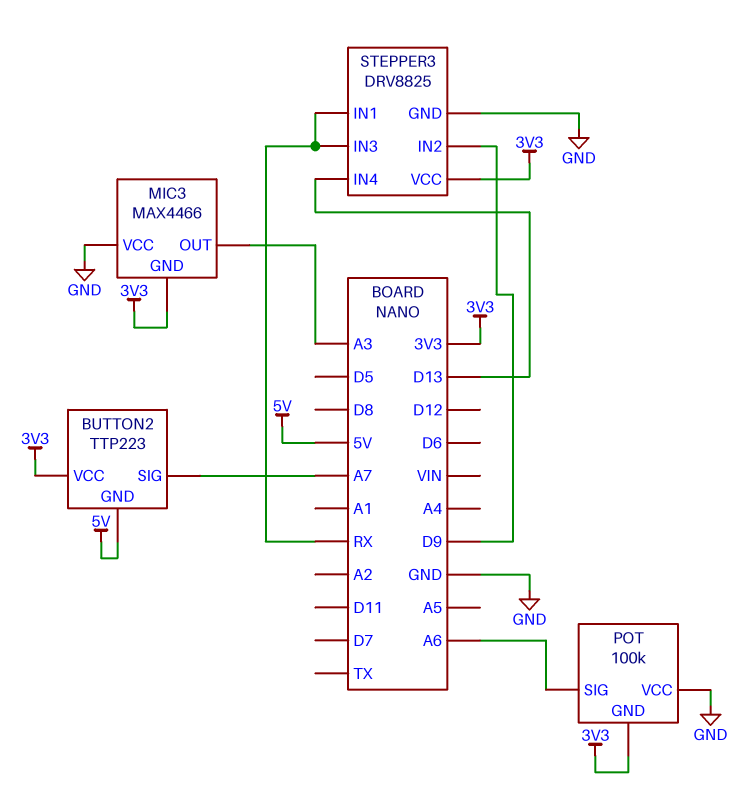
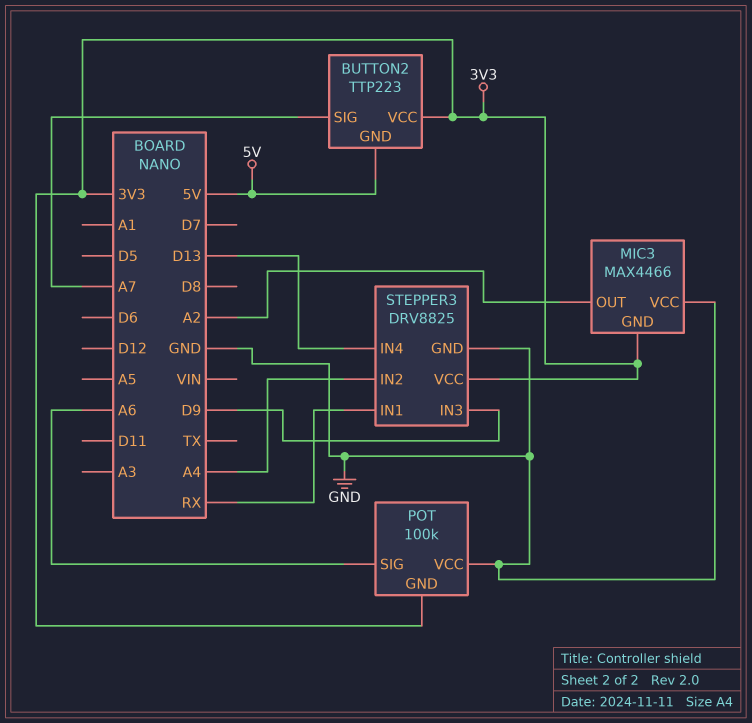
MIC3 pin OUT: A3 -> A2
STEPPER3 pin IN2: D9 -> A4
STEPPER3 pin IN3: RX -> D9

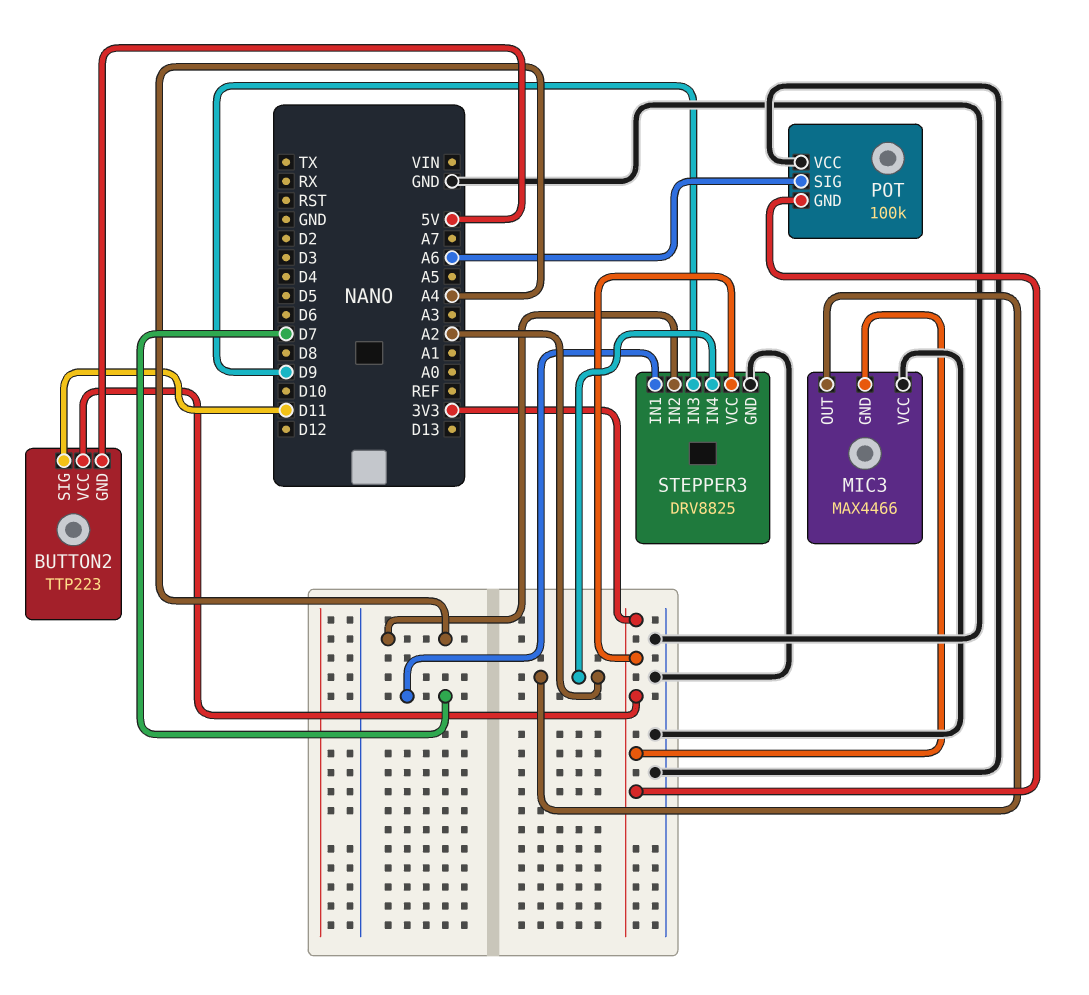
BUTTON2 pin SIG: A7 -> D11
STEPPER3 pin IN1: RX -> D7
STEPPER3 pin IN4: D13 -> A2

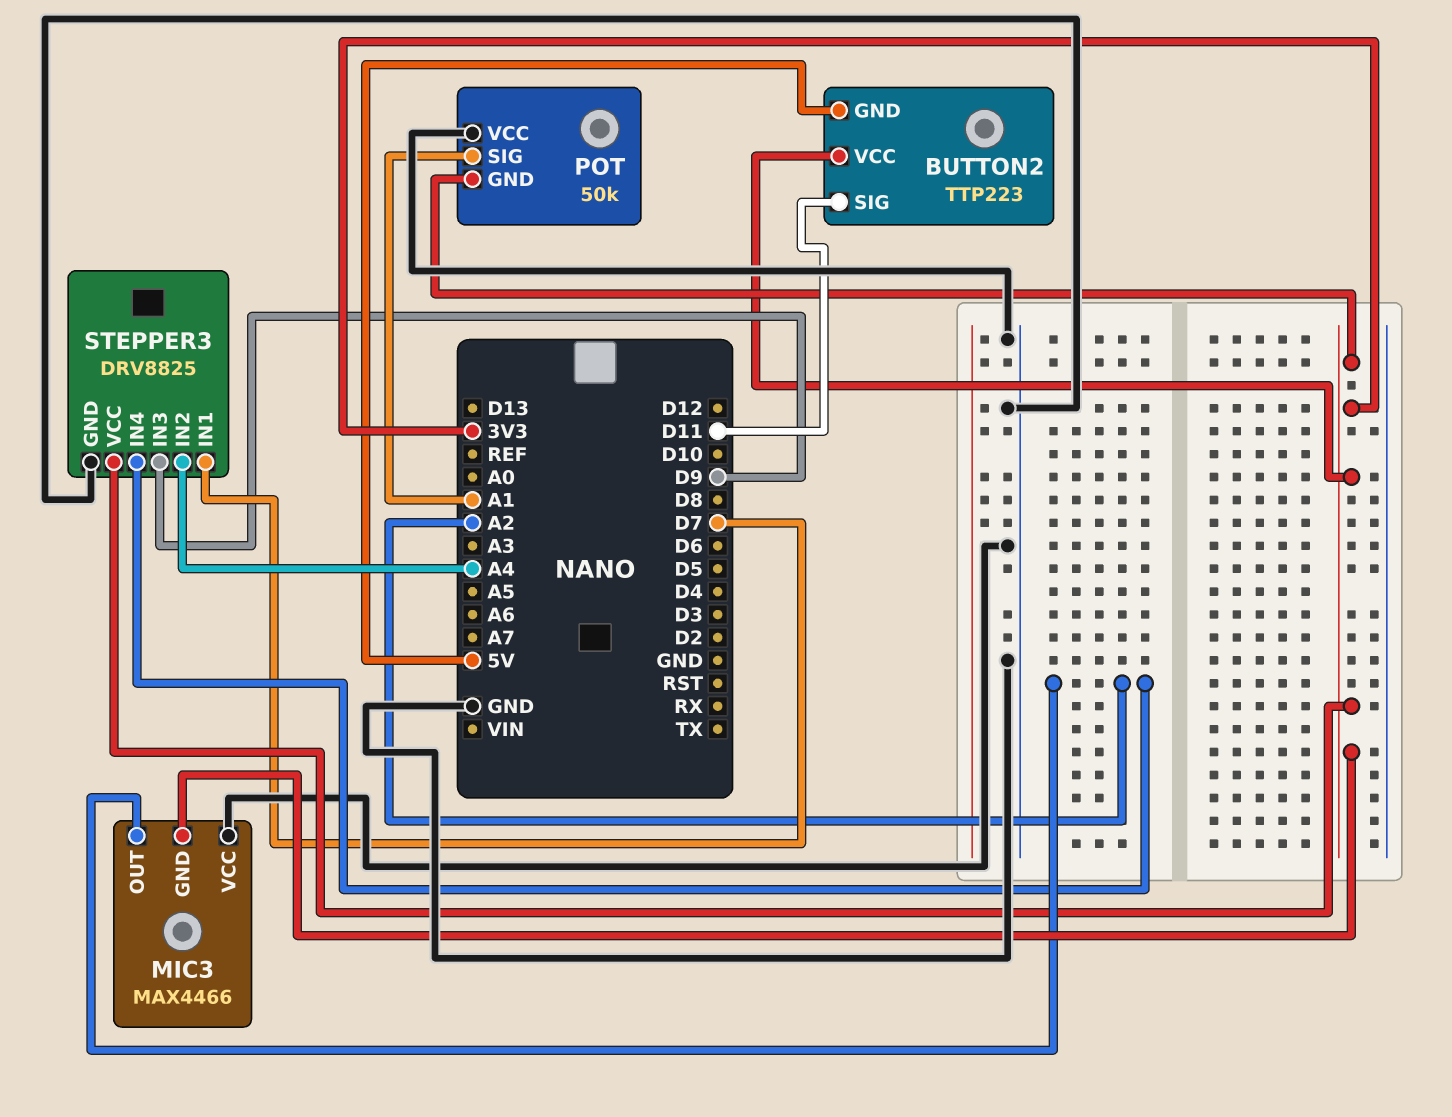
POT: 100k -> 50k
POT pin SIG: A6 -> A1

